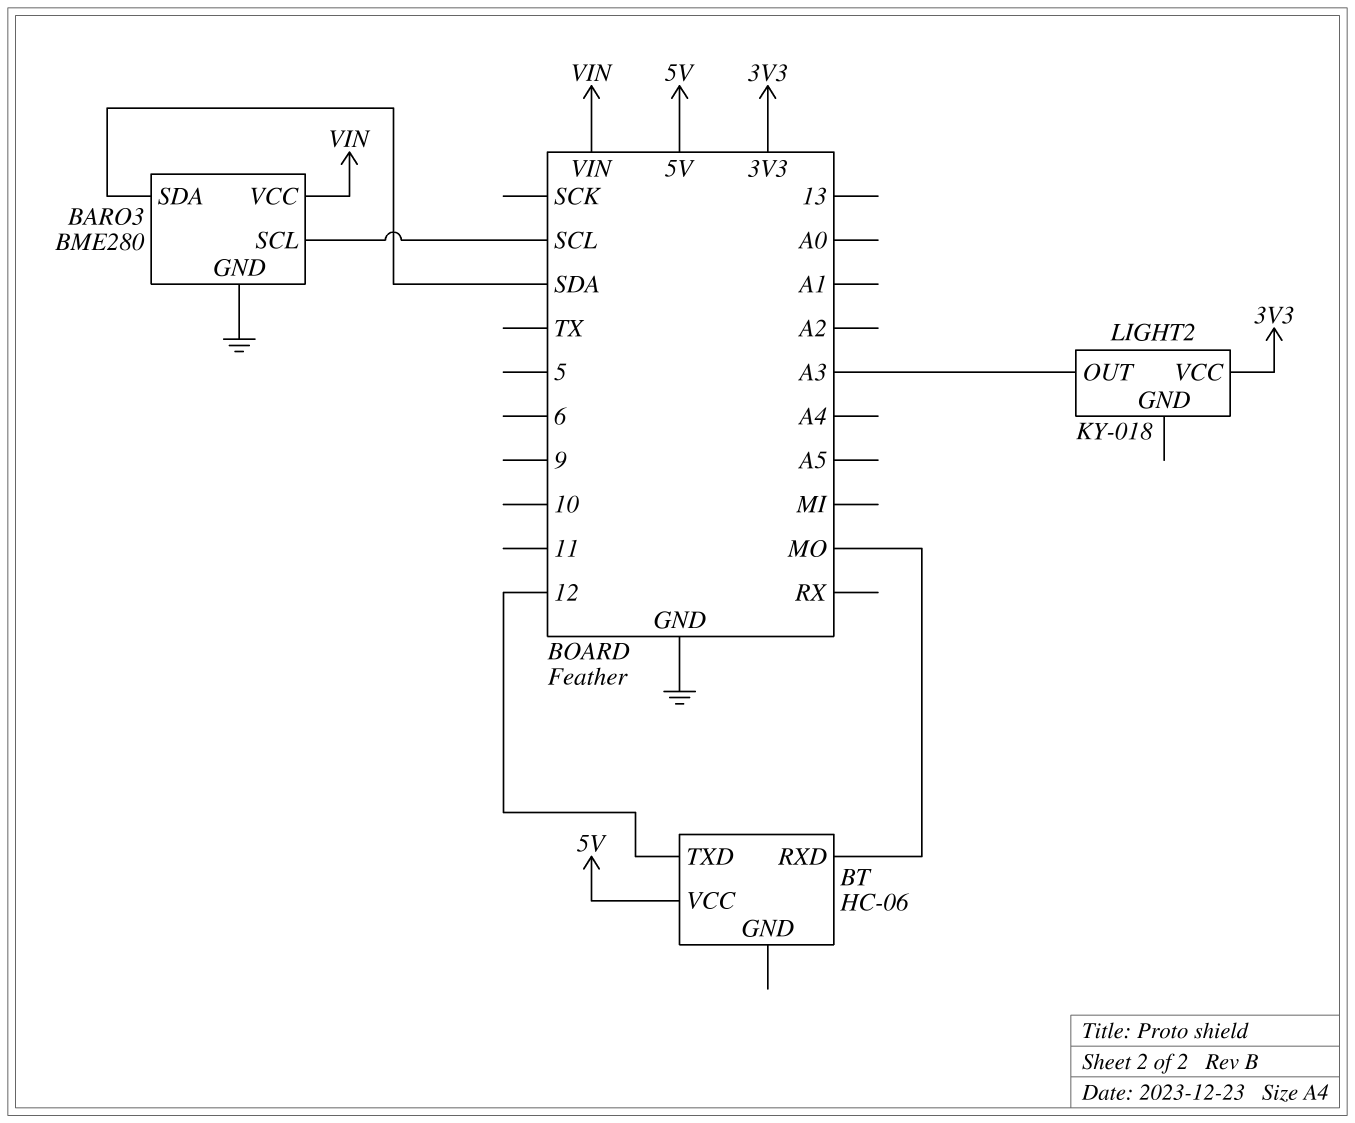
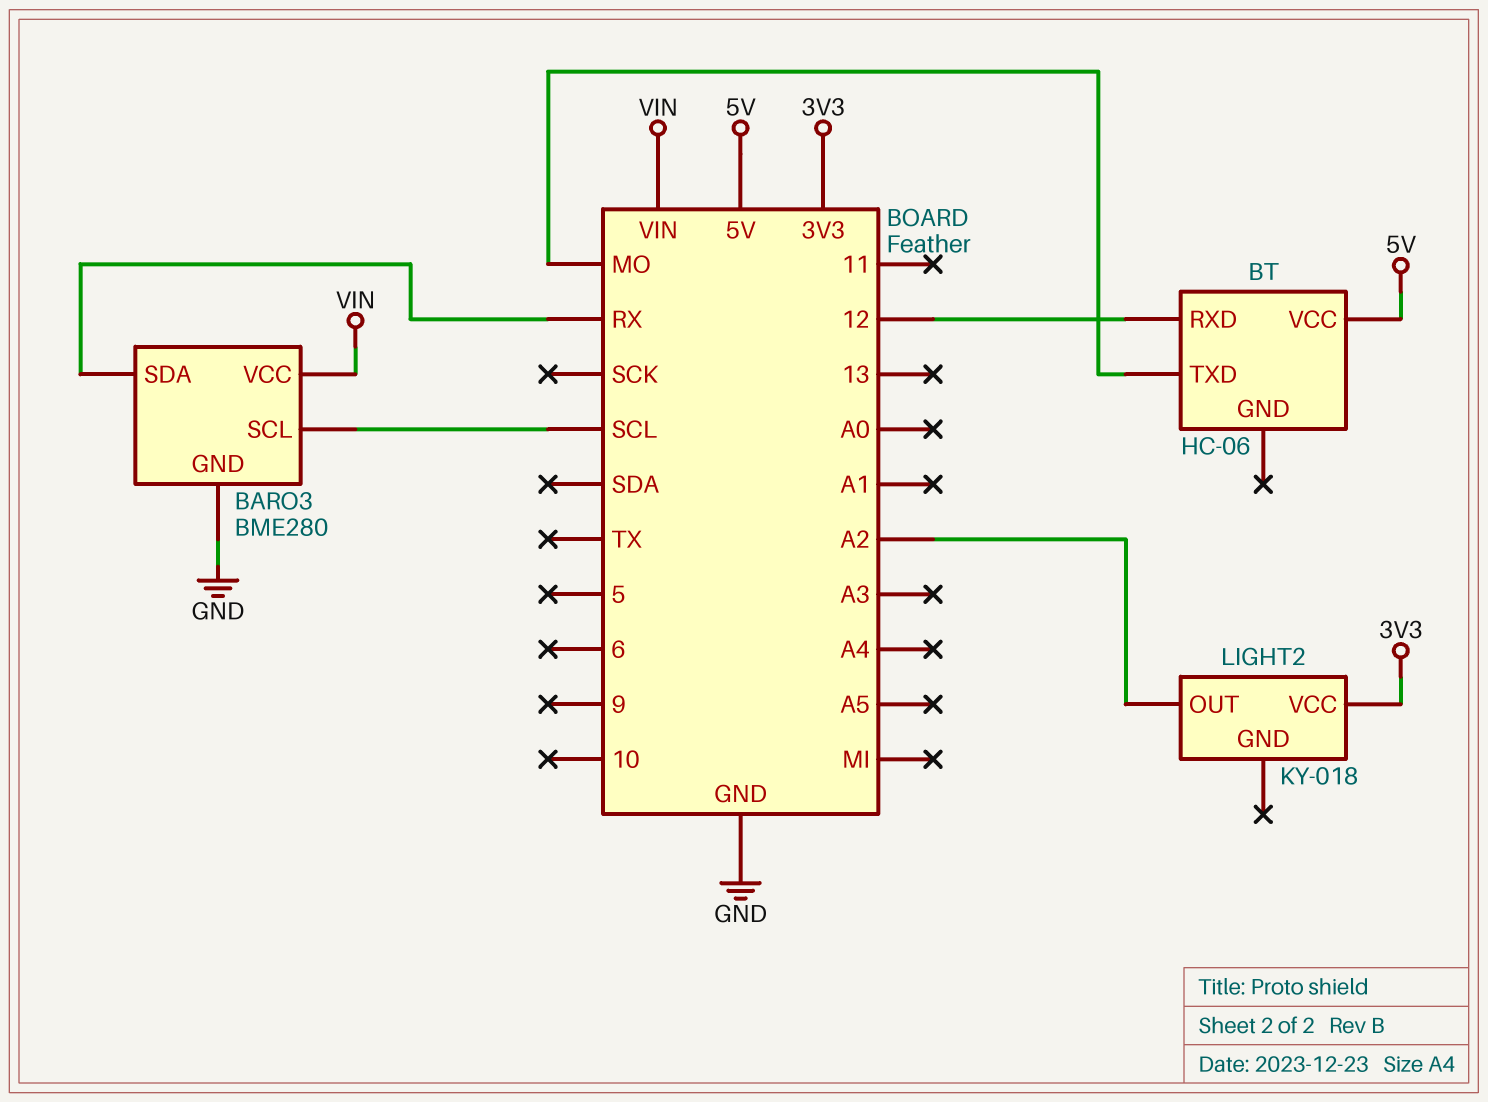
BARO3 pin SDA: SDA -> RX
BT pin RXD: MO -> 12
BT pin TXD: 12 -> MO
LIGHT2 pin OUT: A3 -> A2

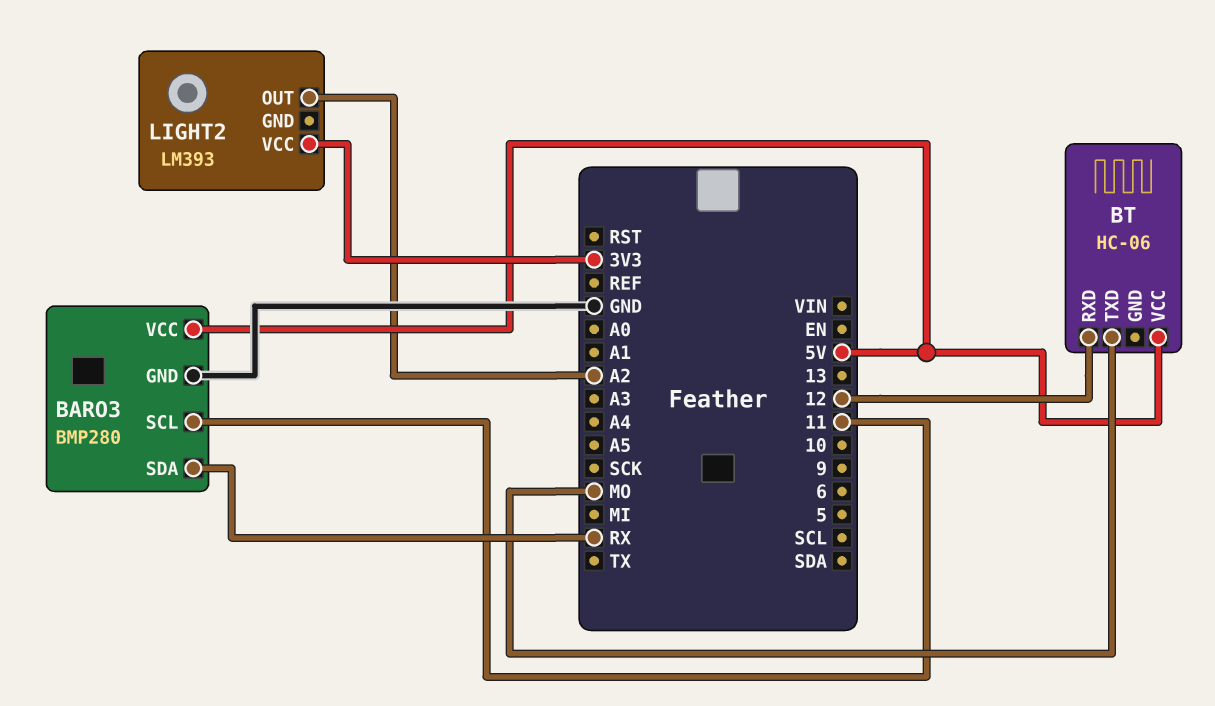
BARO3: BME280 -> BMP280
BARO3 pin SCL: SCL -> 11
BARO3 pin VCC: VIN -> 5V
LIGHT2: KY-018 -> LM393

